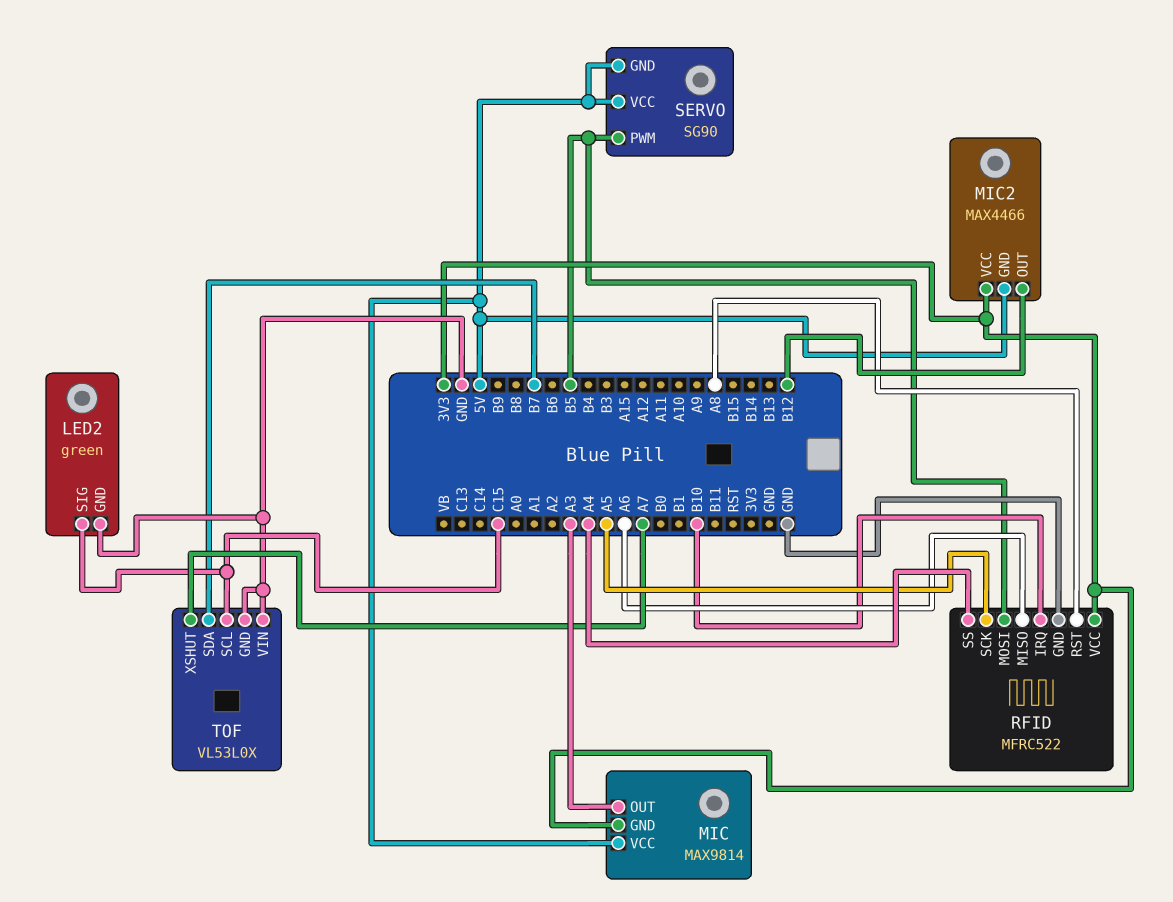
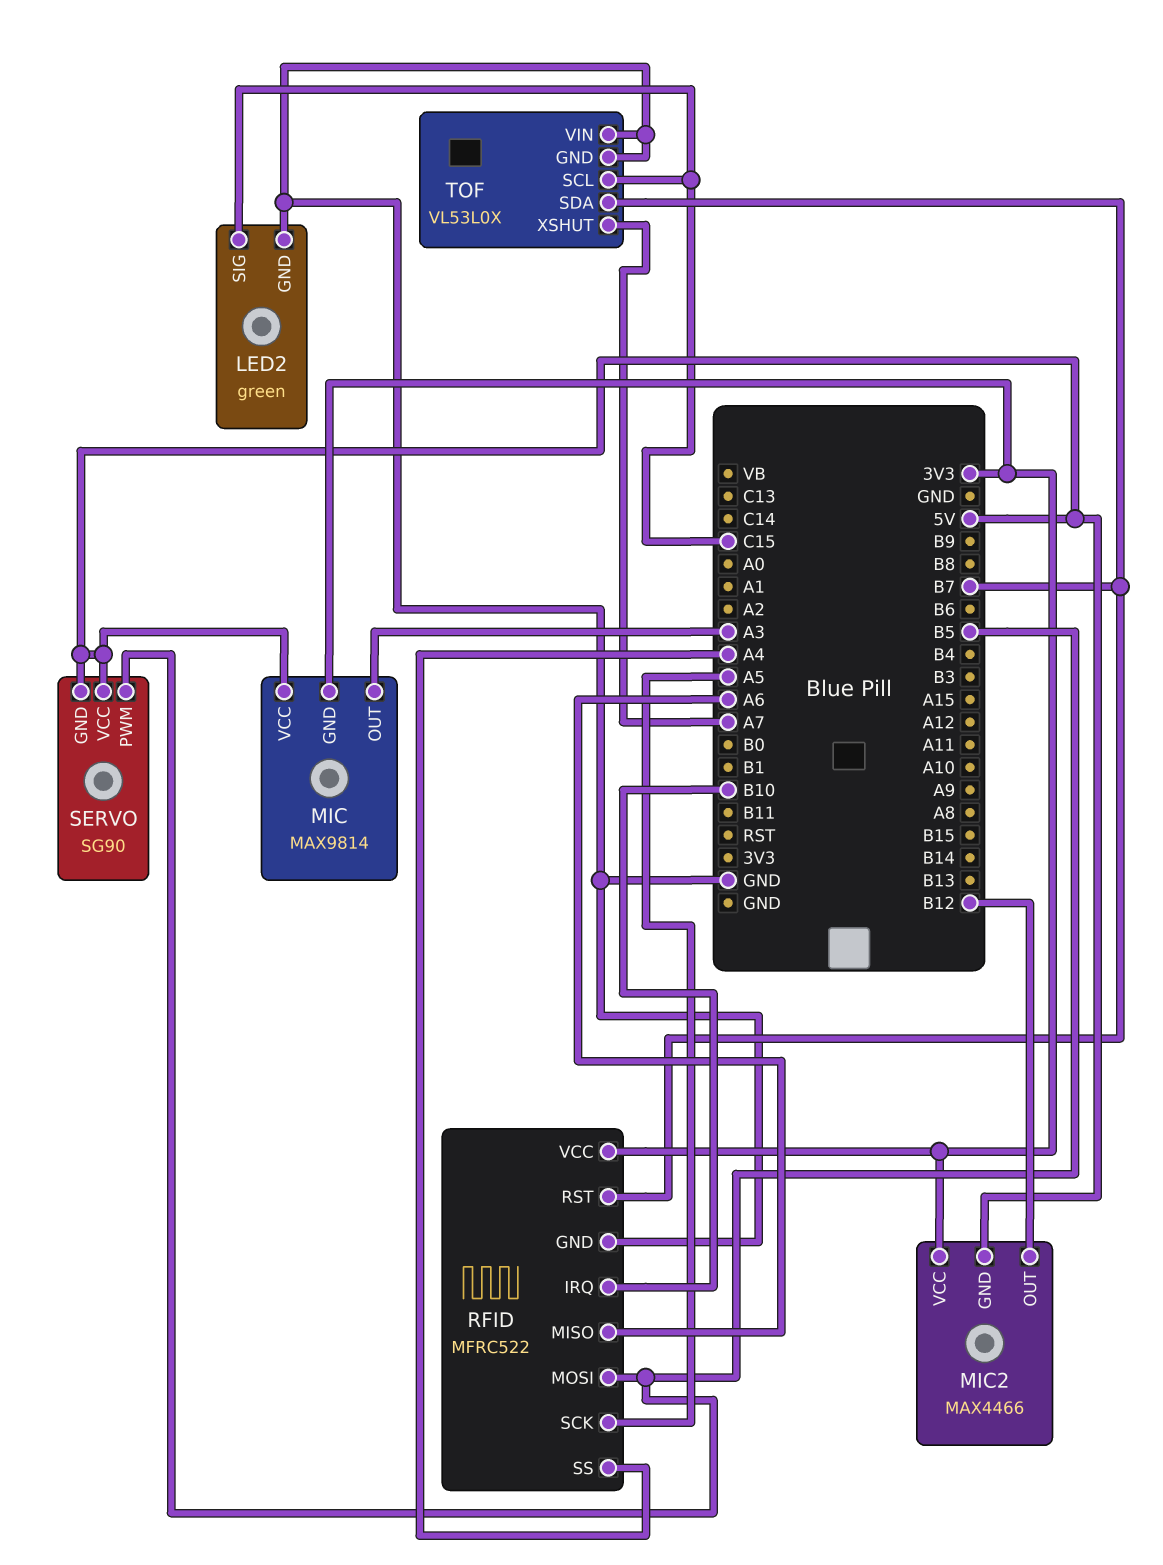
RFID pin RST: A8 -> B7

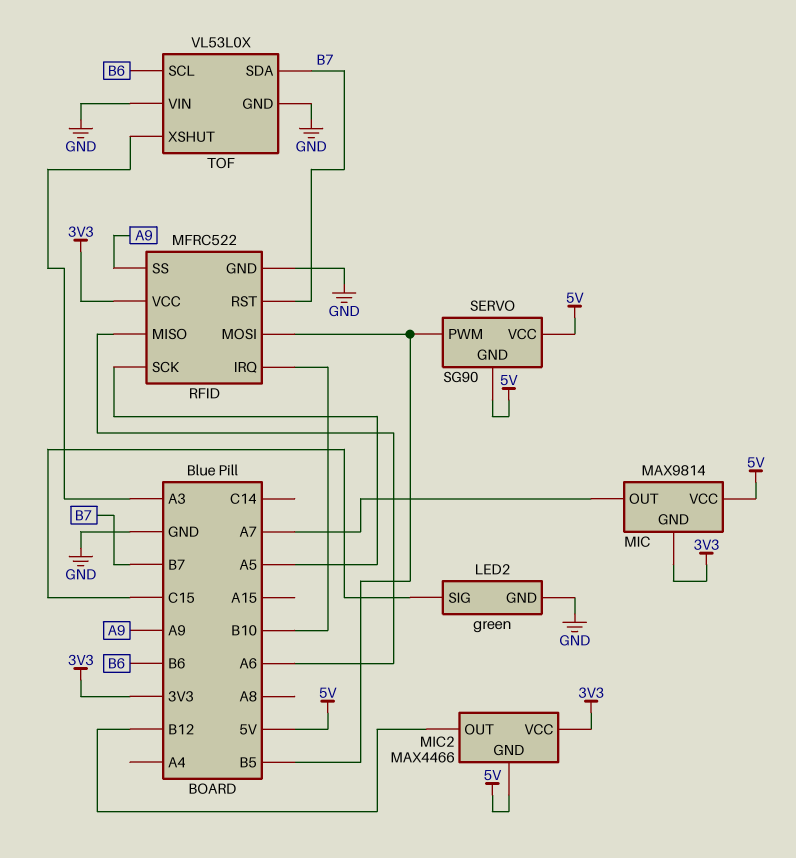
MIC pin OUT: A3 -> A7
RFID pin SS: A4 -> A9
TOF pin SCL: C15 -> B6
TOF pin XSHUT: A7 -> A3

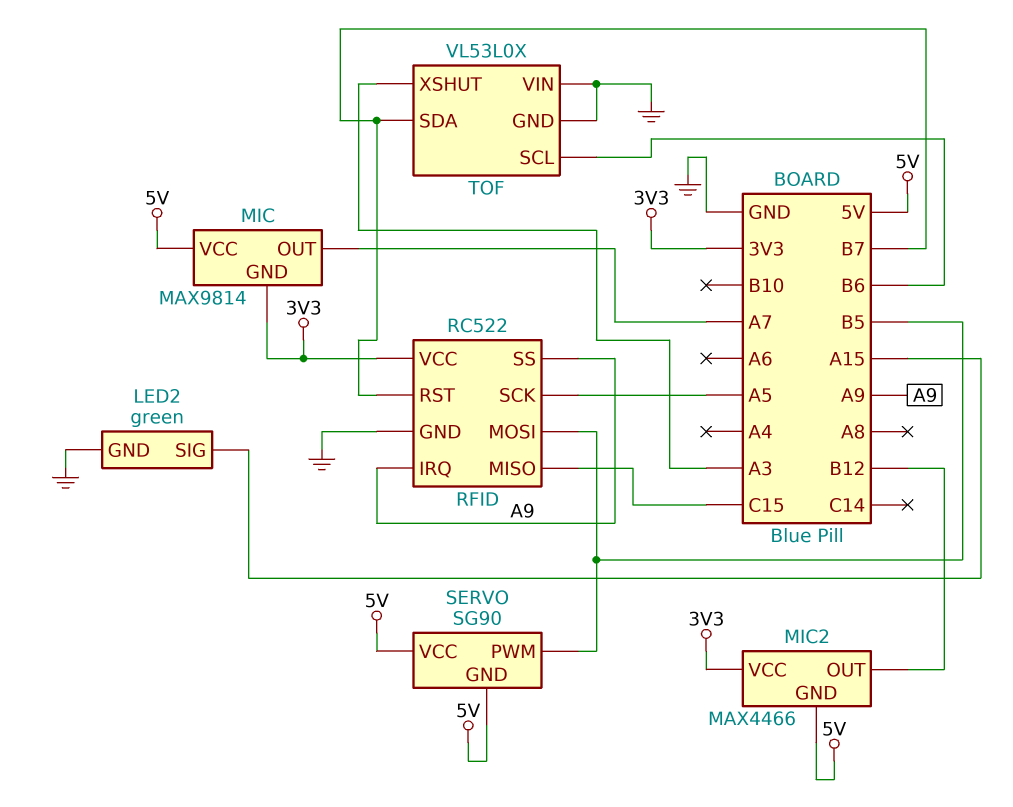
LED2 pin SIG: C15 -> A15
RFID: MFRC522 -> RC522
RFID pin IRQ: B10 -> A9
RFID pin MISO: A6 -> C15

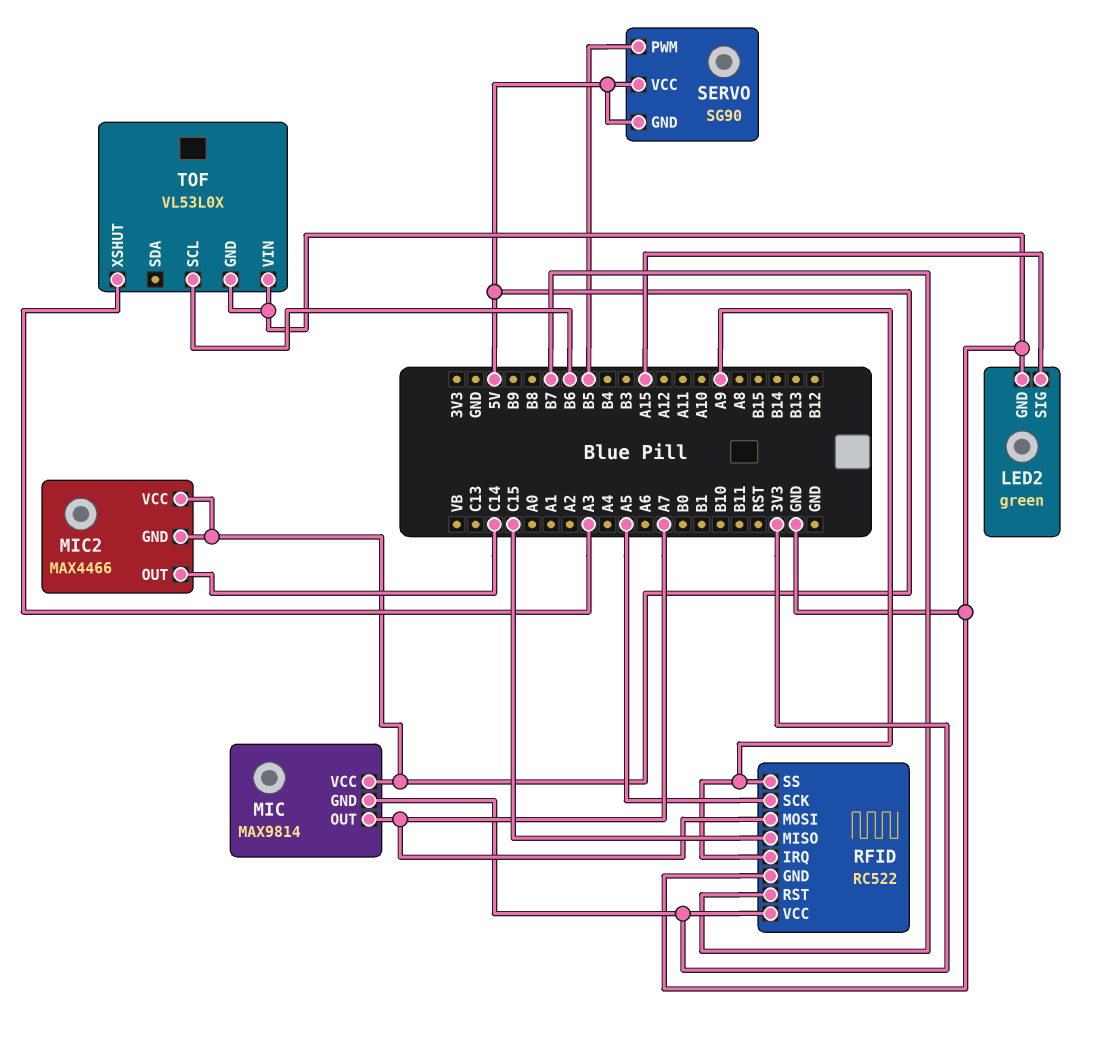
MIC2 pin OUT: B12 -> C14
MIC2 pin VCC: 3V3 -> 5V
RFID pin MOSI: B5 -> A7
TOF pin SDA: B7 -> none

